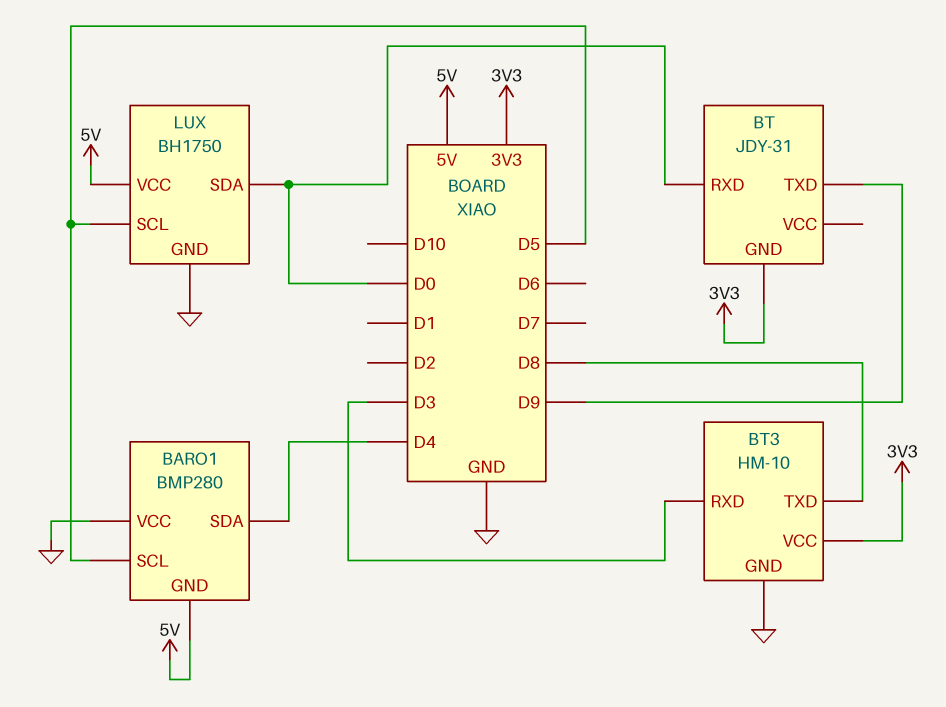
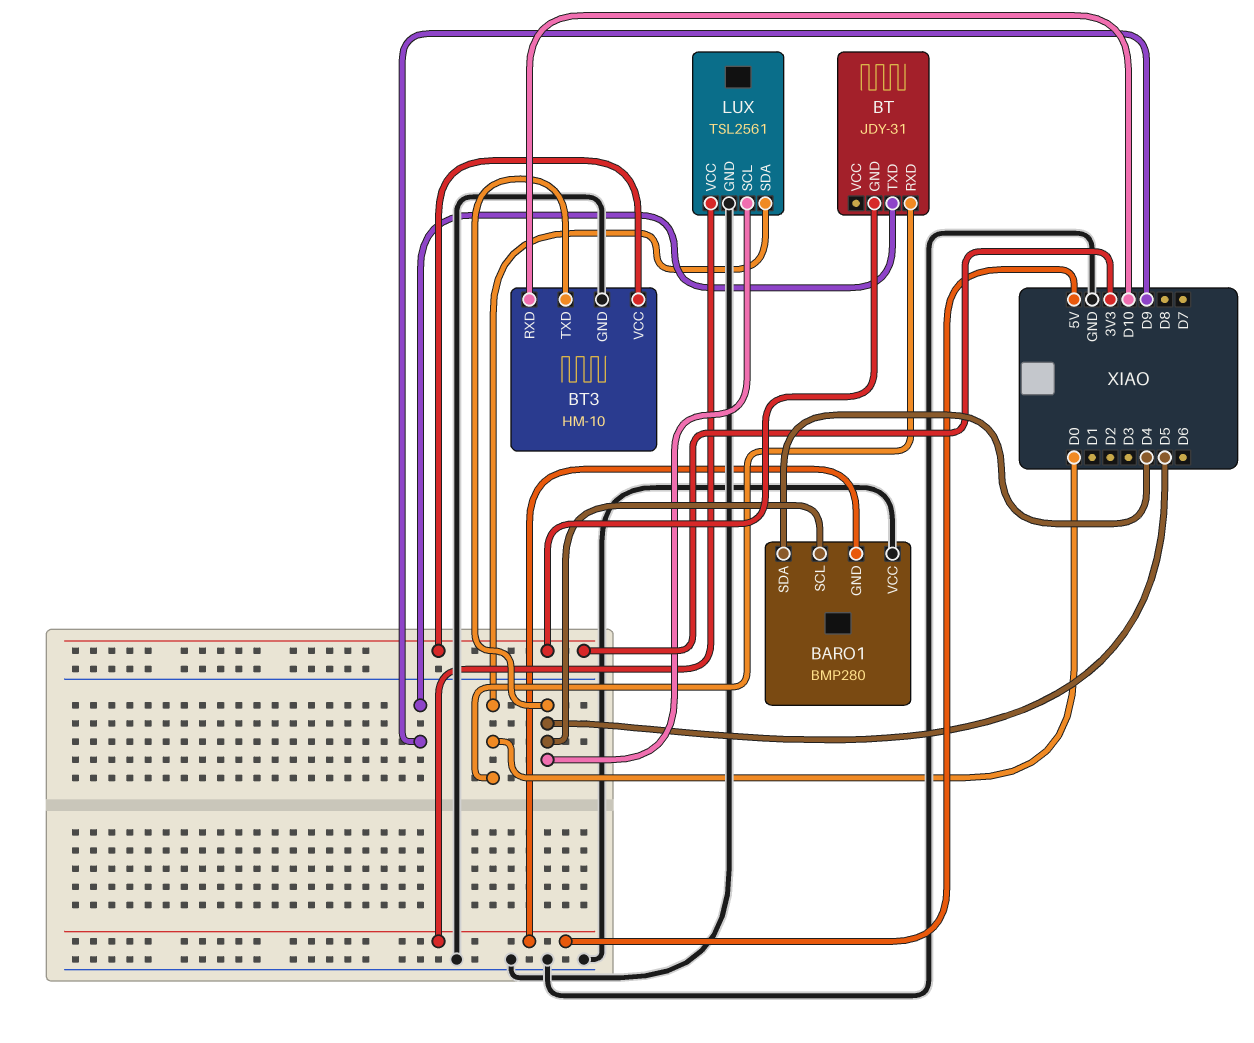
BT3 pin RXD: D3 -> D10
BT3 pin TXD: D8 -> D5
LUX: BH1750 -> TSL2561

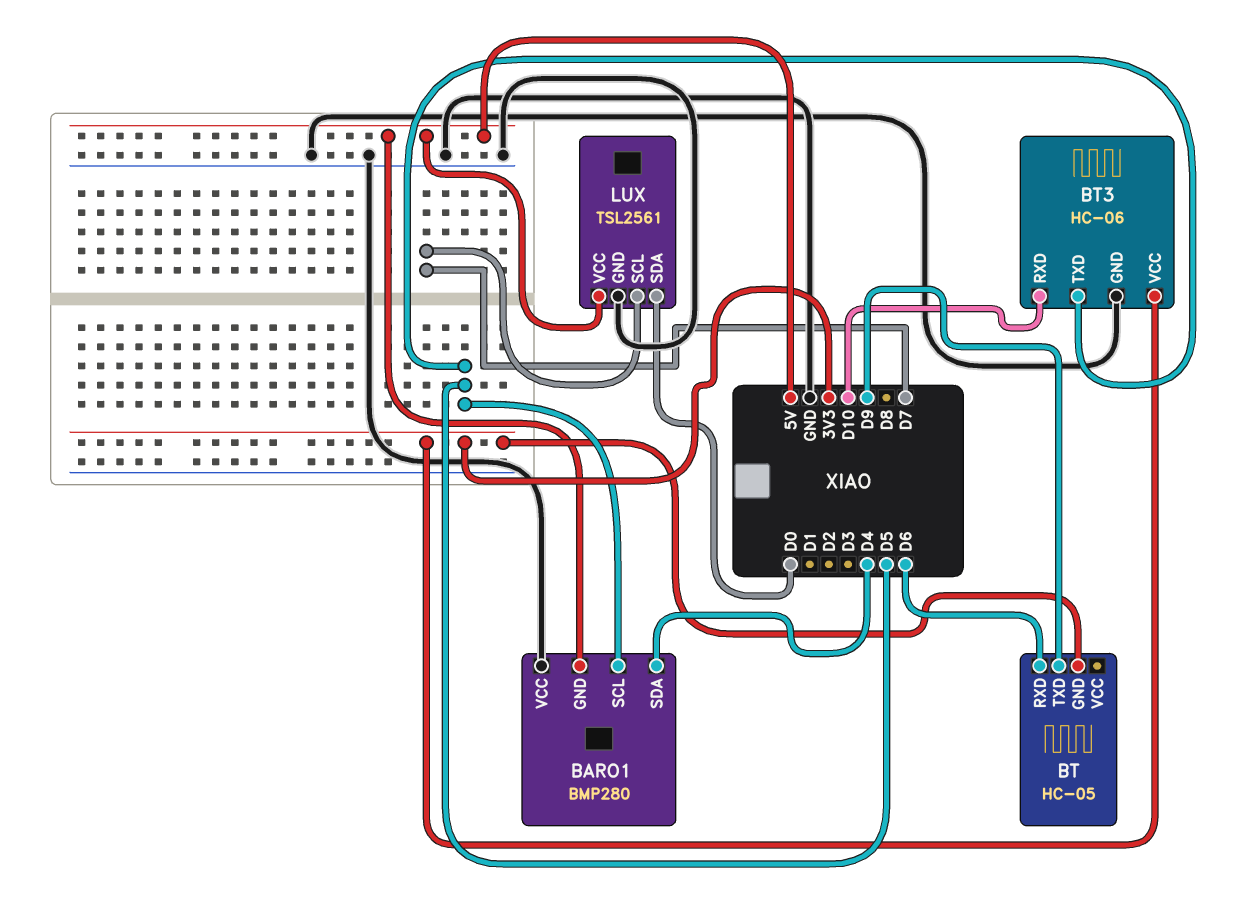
BT: JDY-31 -> HC-05
BT pin RXD: D0 -> D6
BT3: HM-10 -> HC-06
LUX pin SCL: D5 -> D7

